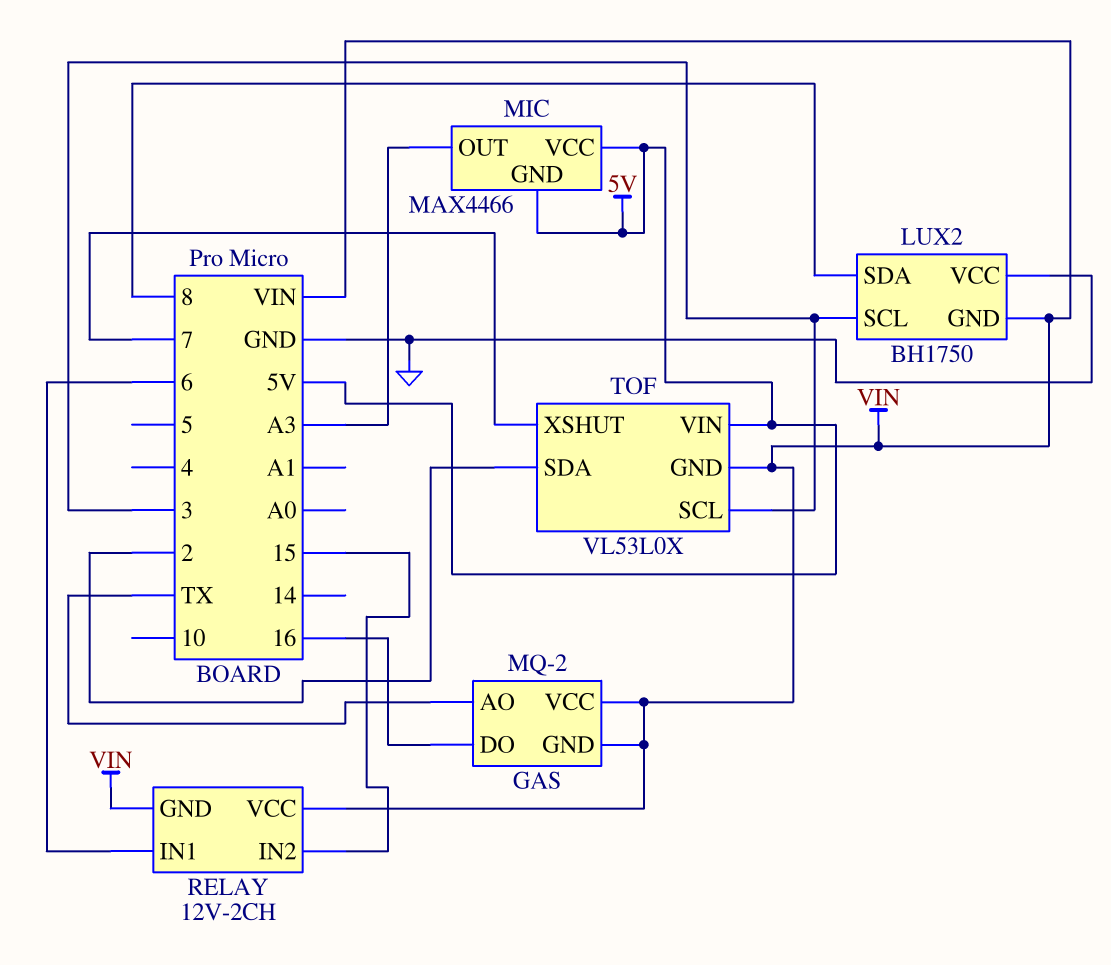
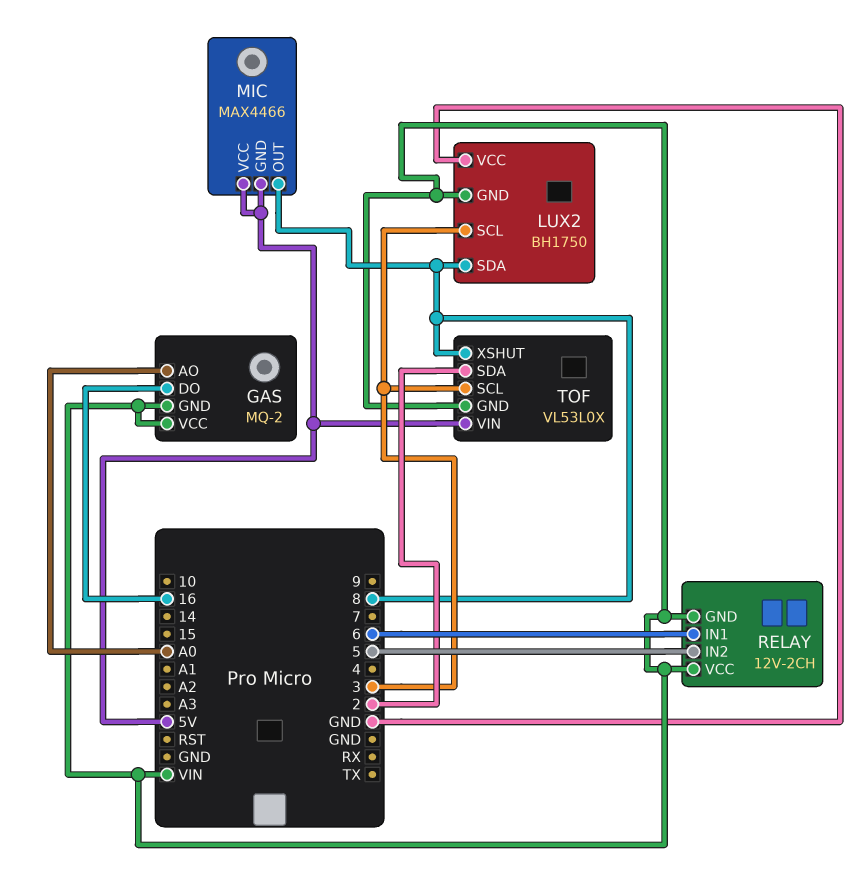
GAS pin AO: TX -> A0
MIC pin OUT: A3 -> 8
RELAY pin IN2: 15 -> 5
TOF pin XSHUT: 7 -> 8

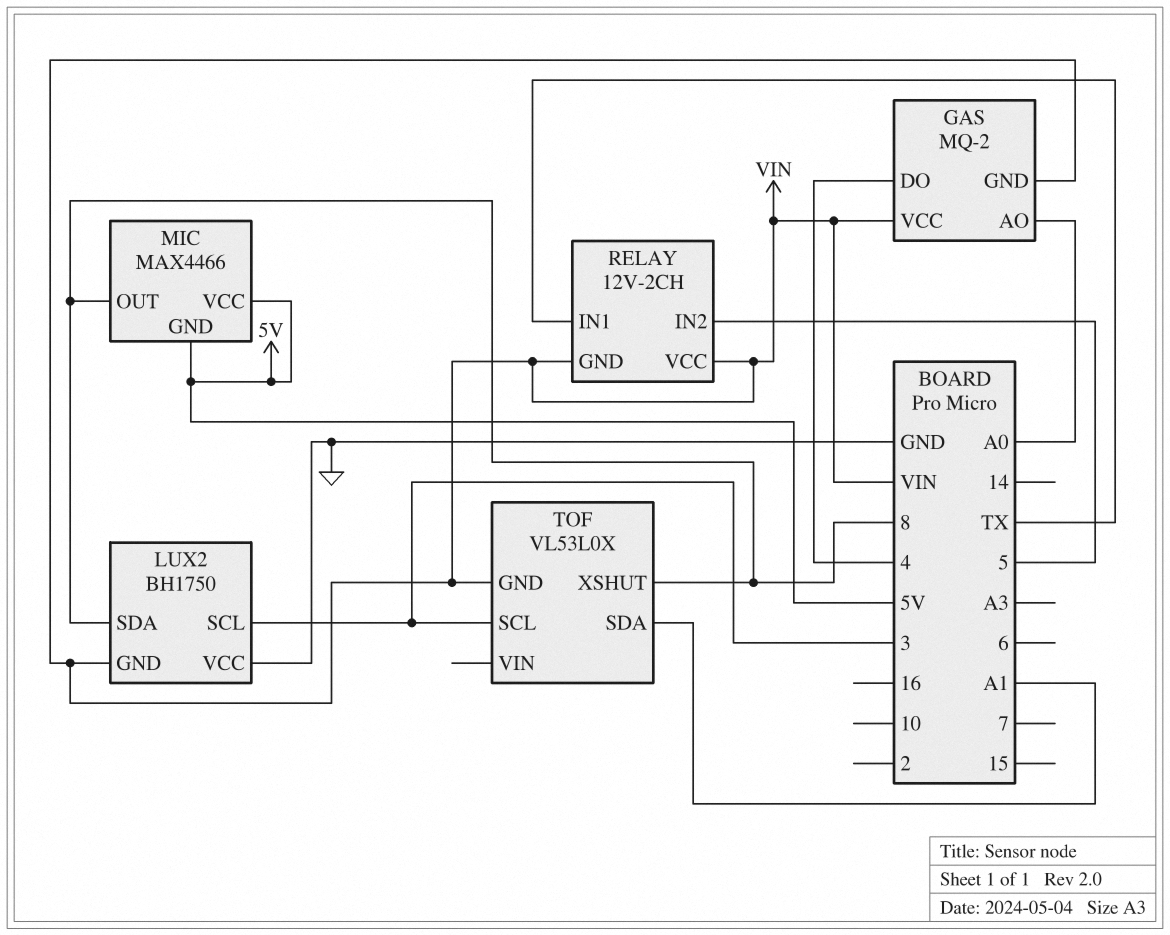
GAS pin DO: 16 -> 4
RELAY pin IN1: 6 -> TX
TOF pin SDA: 2 -> A1
TOF pin VIN: 5V -> none

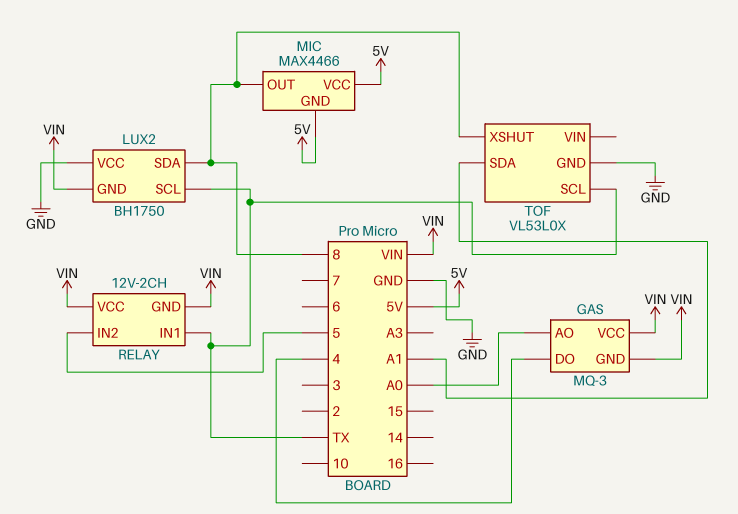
GAS: MQ-2 -> MQ-3
LUX2 pin SCL: 3 -> TX
TOF pin GND: VIN -> GND
TOF pin SCL: 3 -> TX

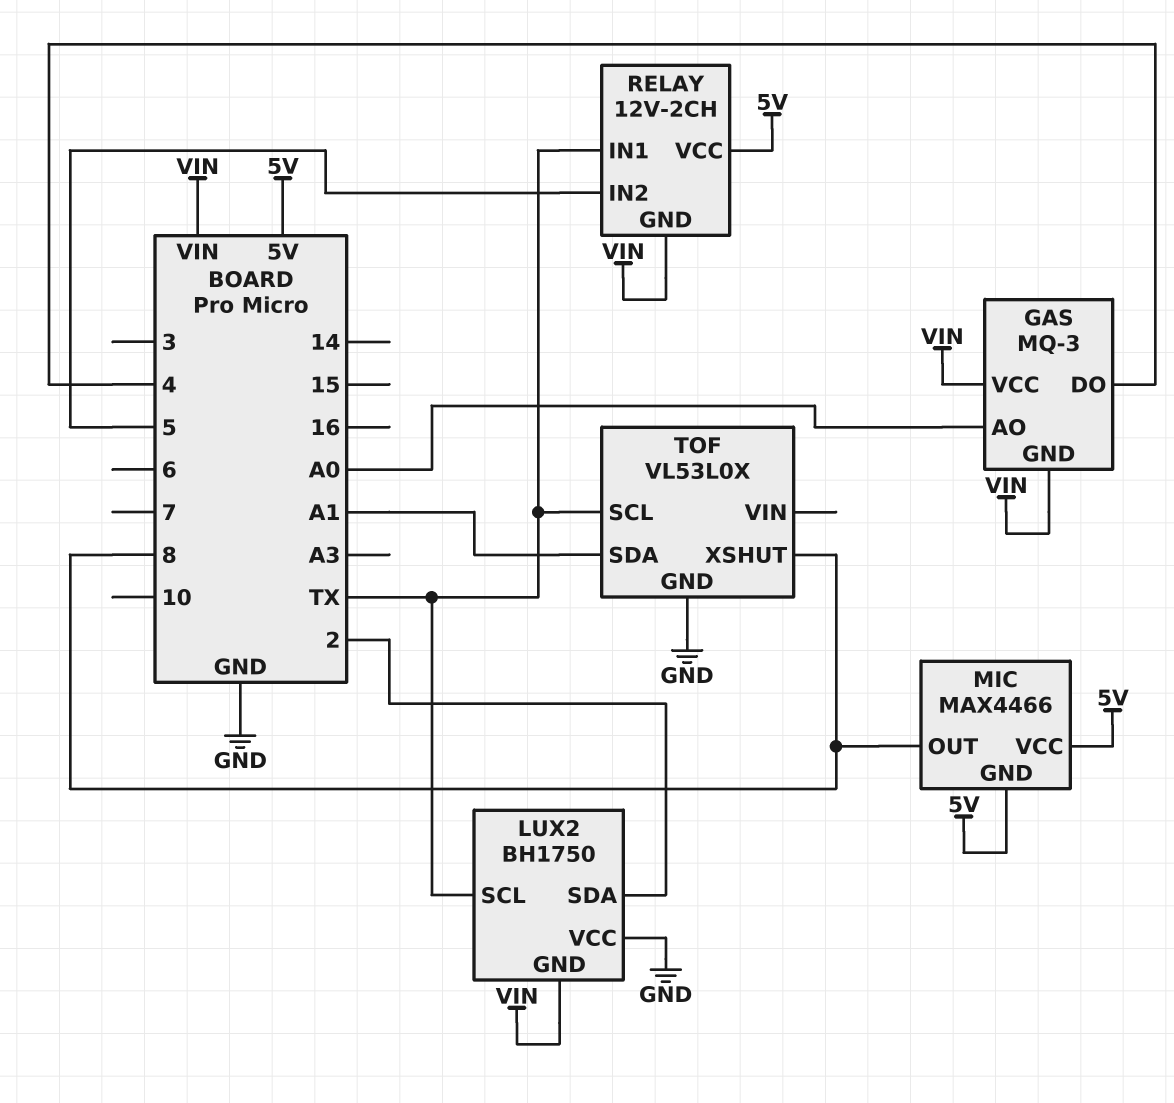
LUX2 pin SDA: 8 -> 2
RELAY pin VCC: VIN -> 5V

